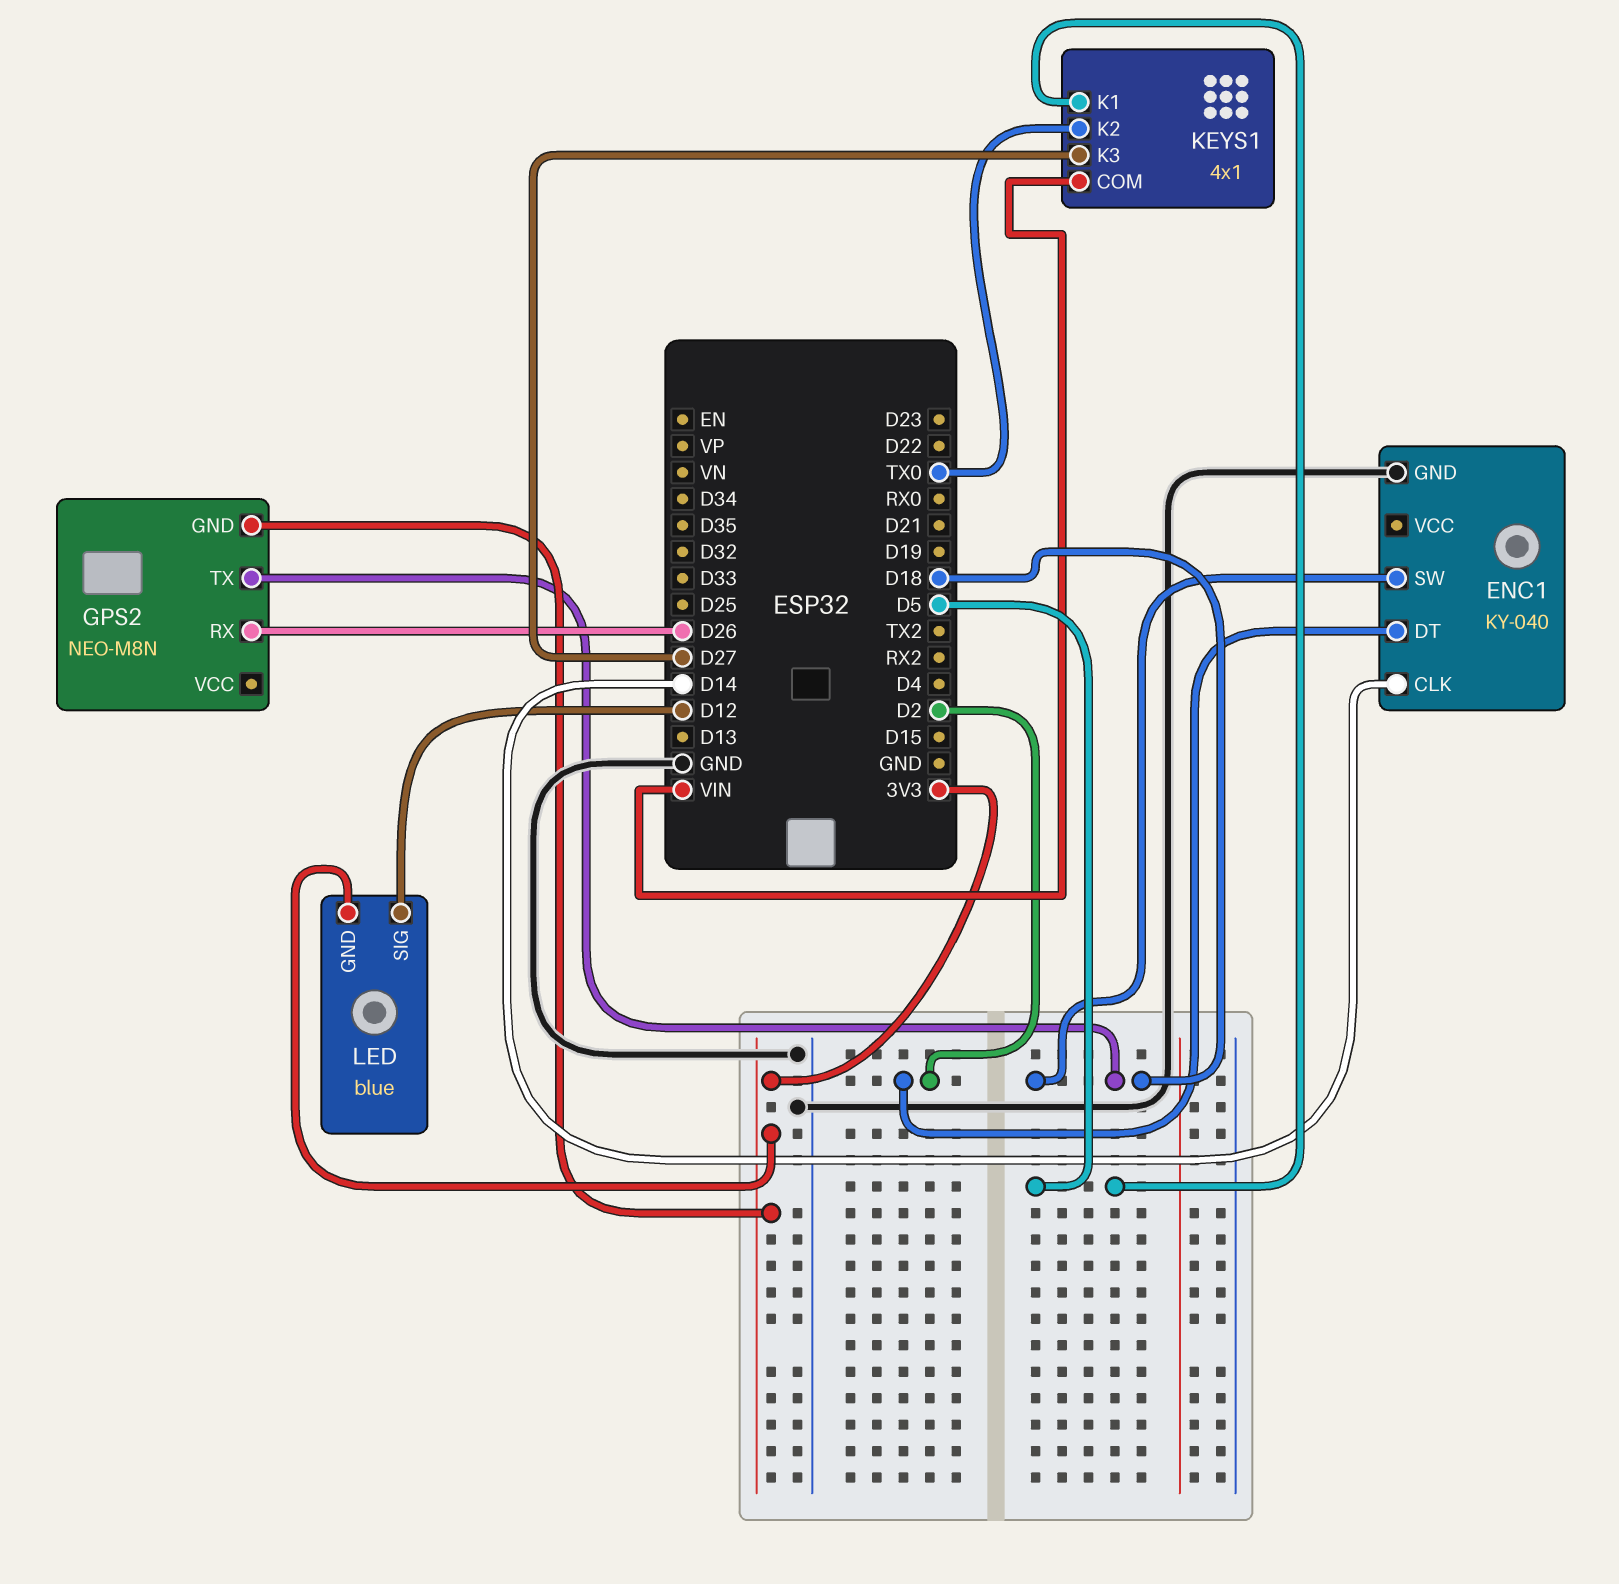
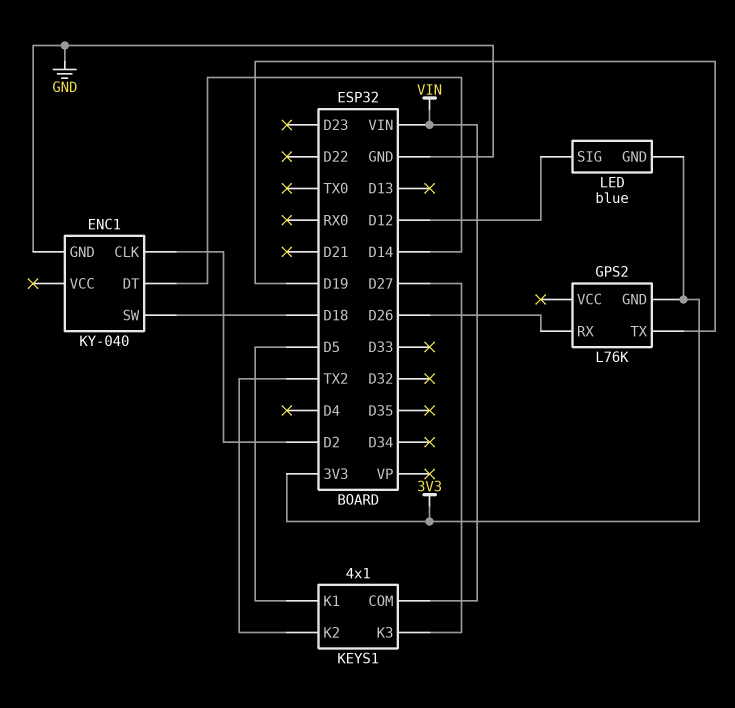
ENC1 pin CLK: D14 -> D2
ENC1 pin DT: D2 -> D14
GPS2: NEO-M8N -> L76K
GPS2 pin TX: D18 -> D19
KEYS1 pin K2: TX0 -> TX2

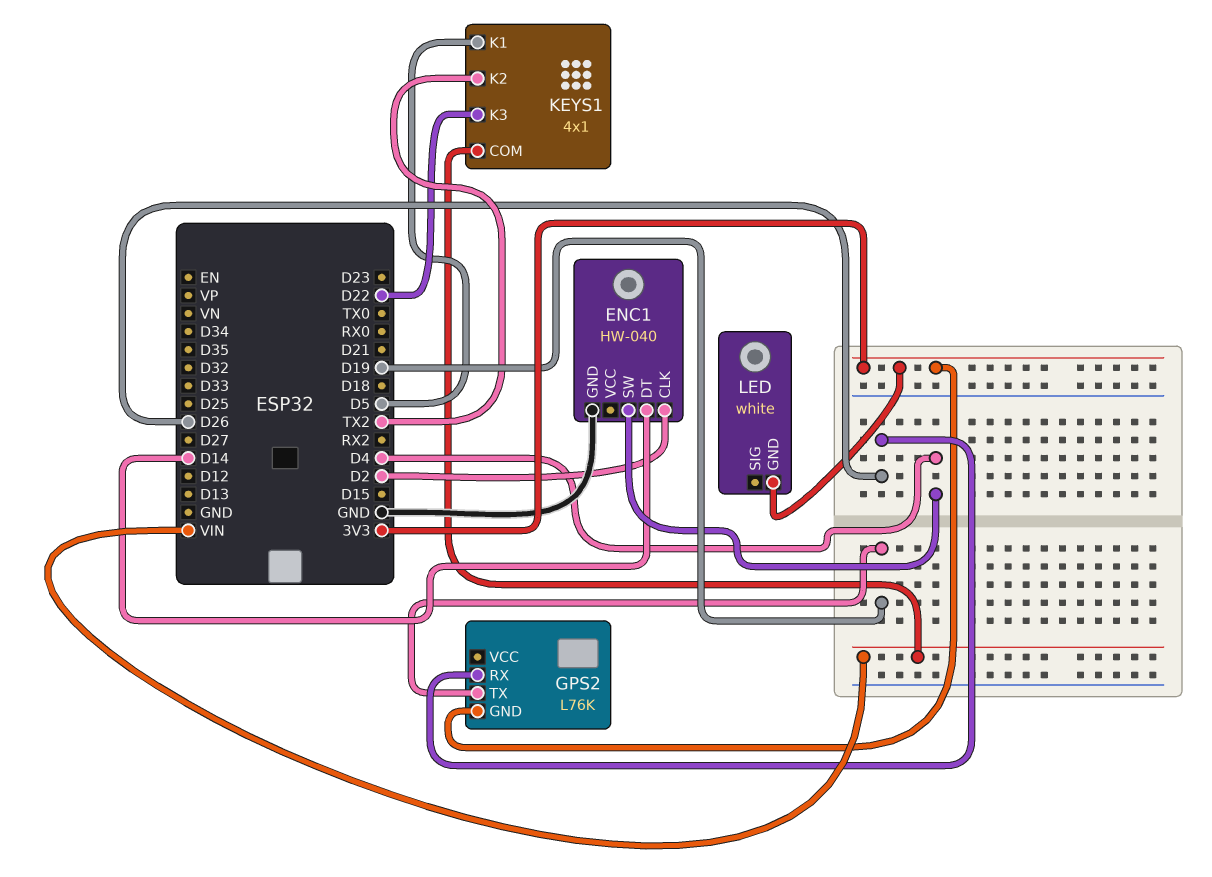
ENC1: KY-040 -> HW-040
ENC1 pin SW: D18 -> D4
KEYS1 pin K3: D27 -> D22
LED: blue -> white
LED pin SIG: D12 -> none

